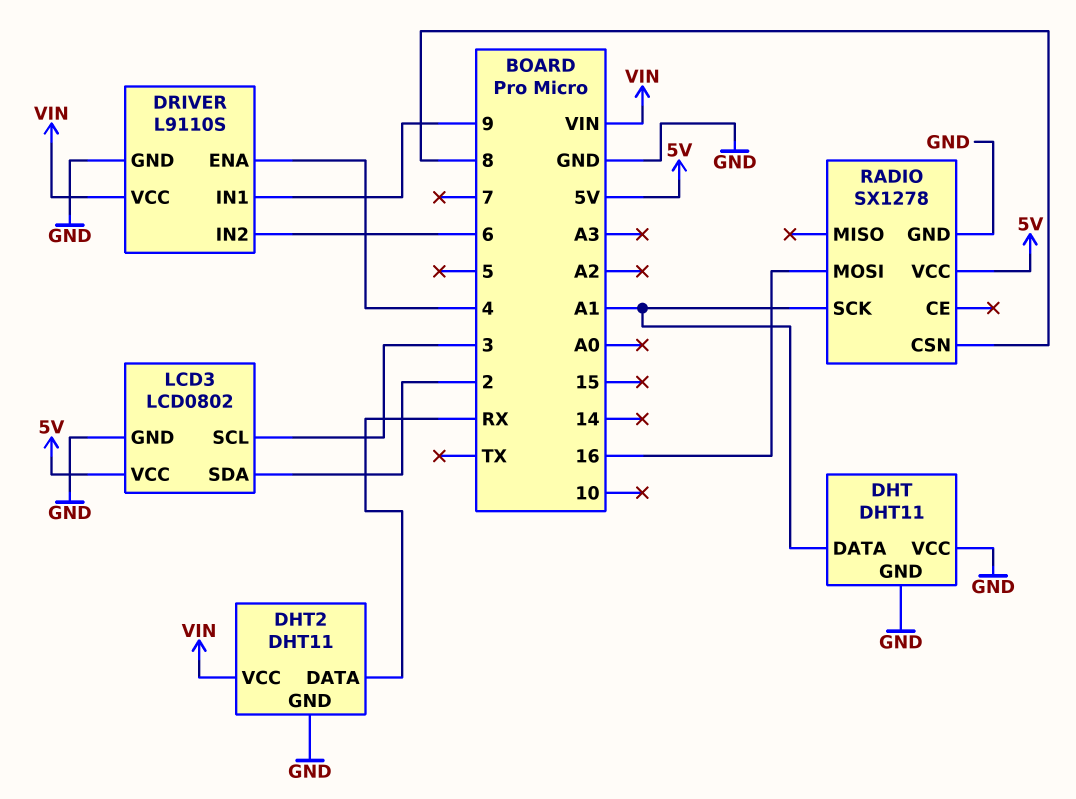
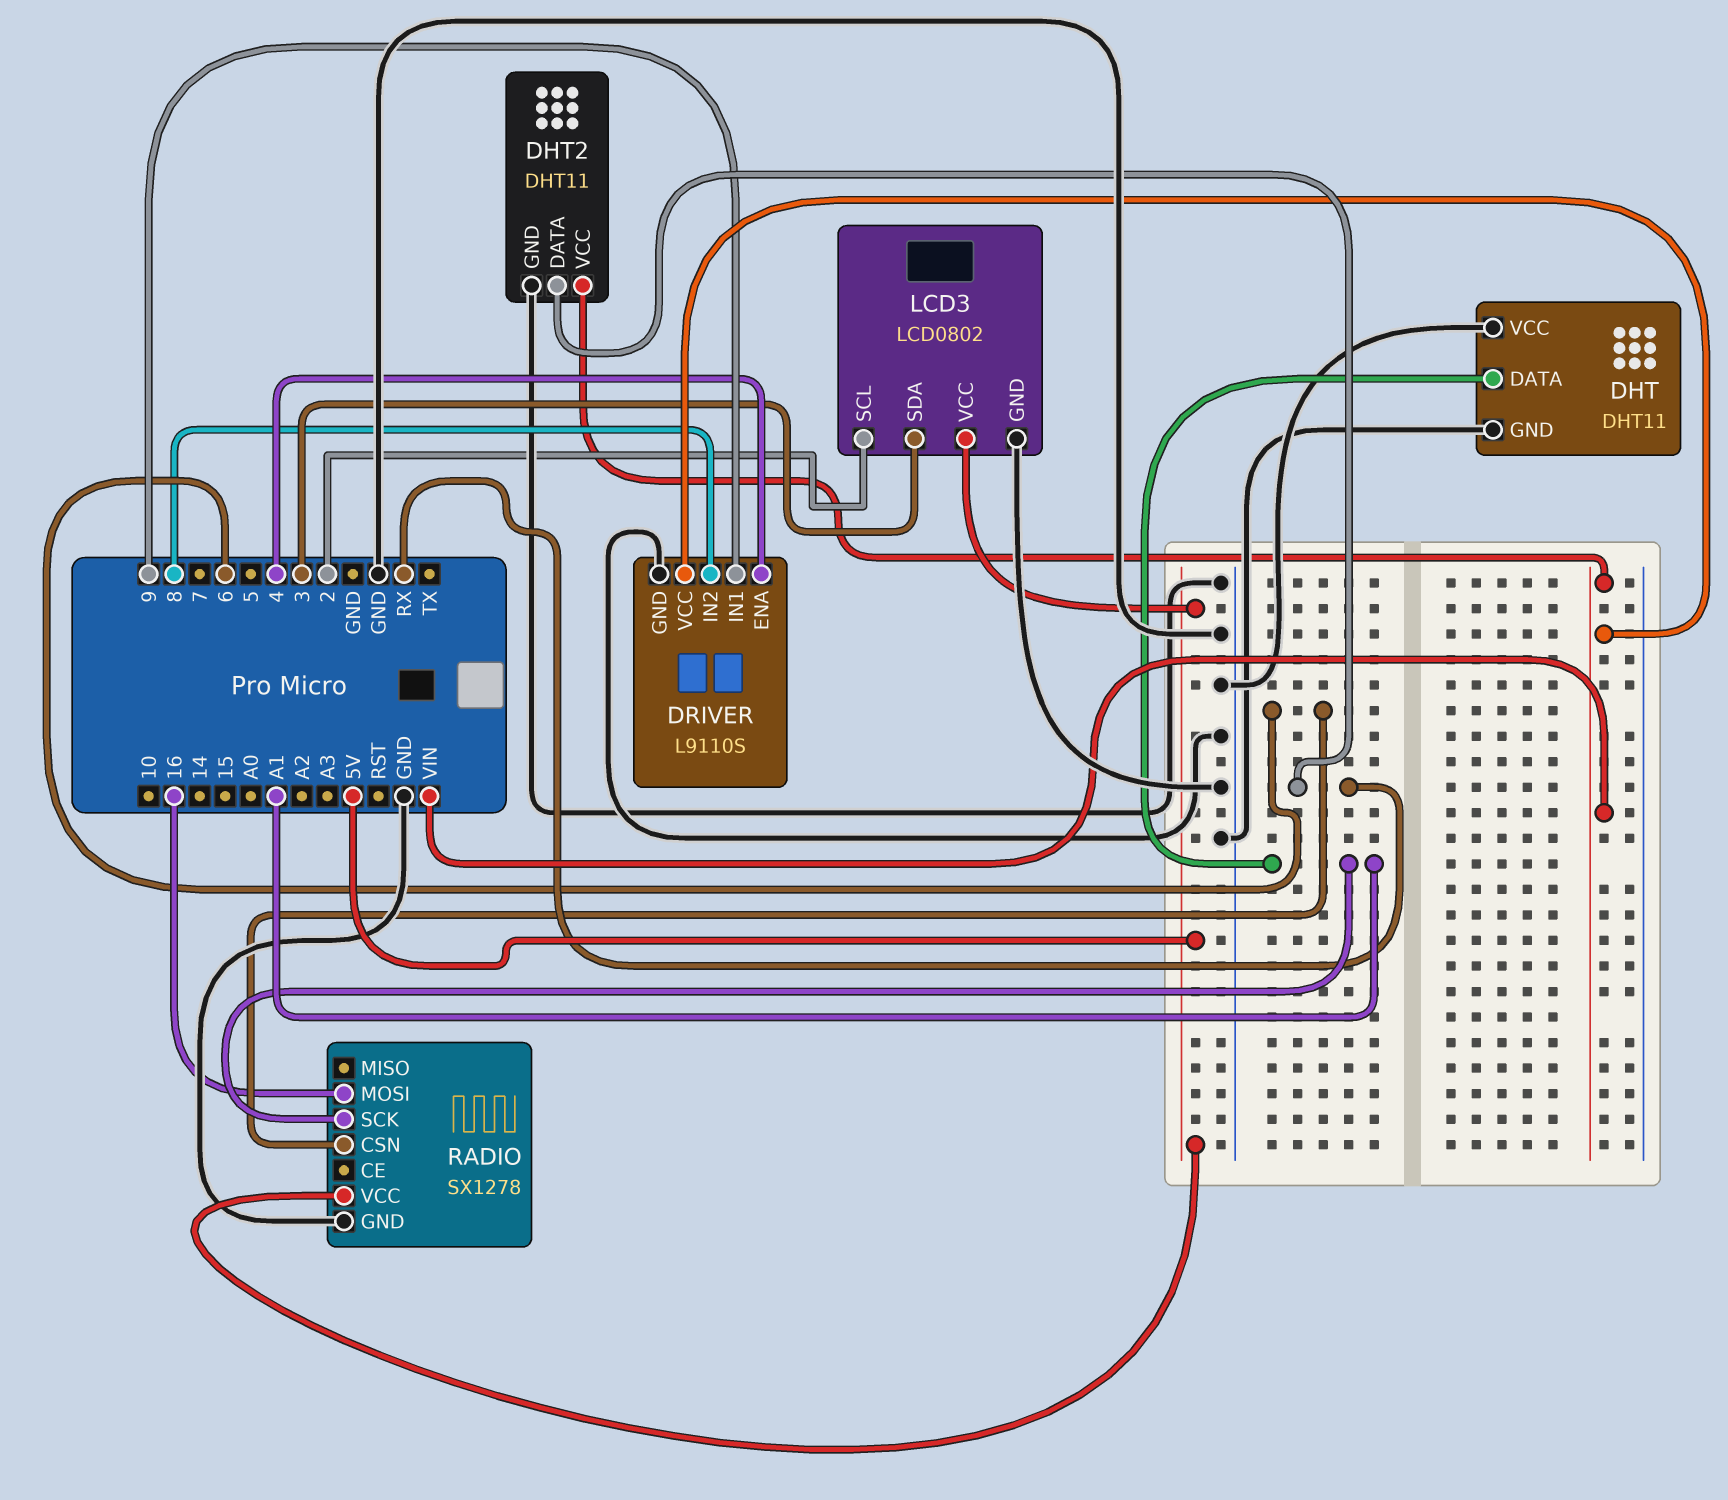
DRIVER pin IN2: 6 -> 8
LCD3 pin SCL: 3 -> 2
LCD3 pin SDA: 2 -> 3
RADIO pin CSN: 8 -> 6

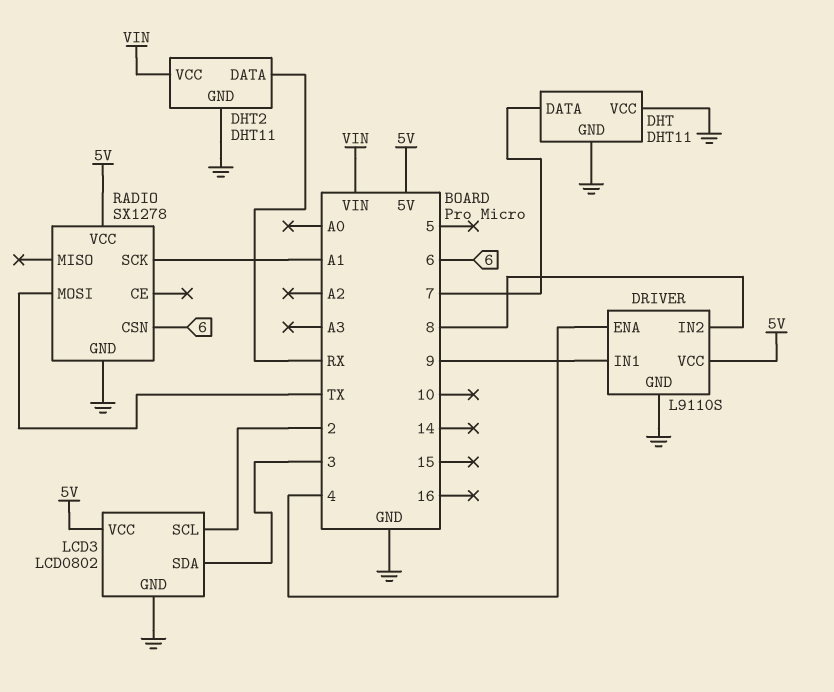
DHT pin DATA: A1 -> 7
DRIVER pin VCC: VIN -> 5V
RADIO pin MOSI: 16 -> TX

